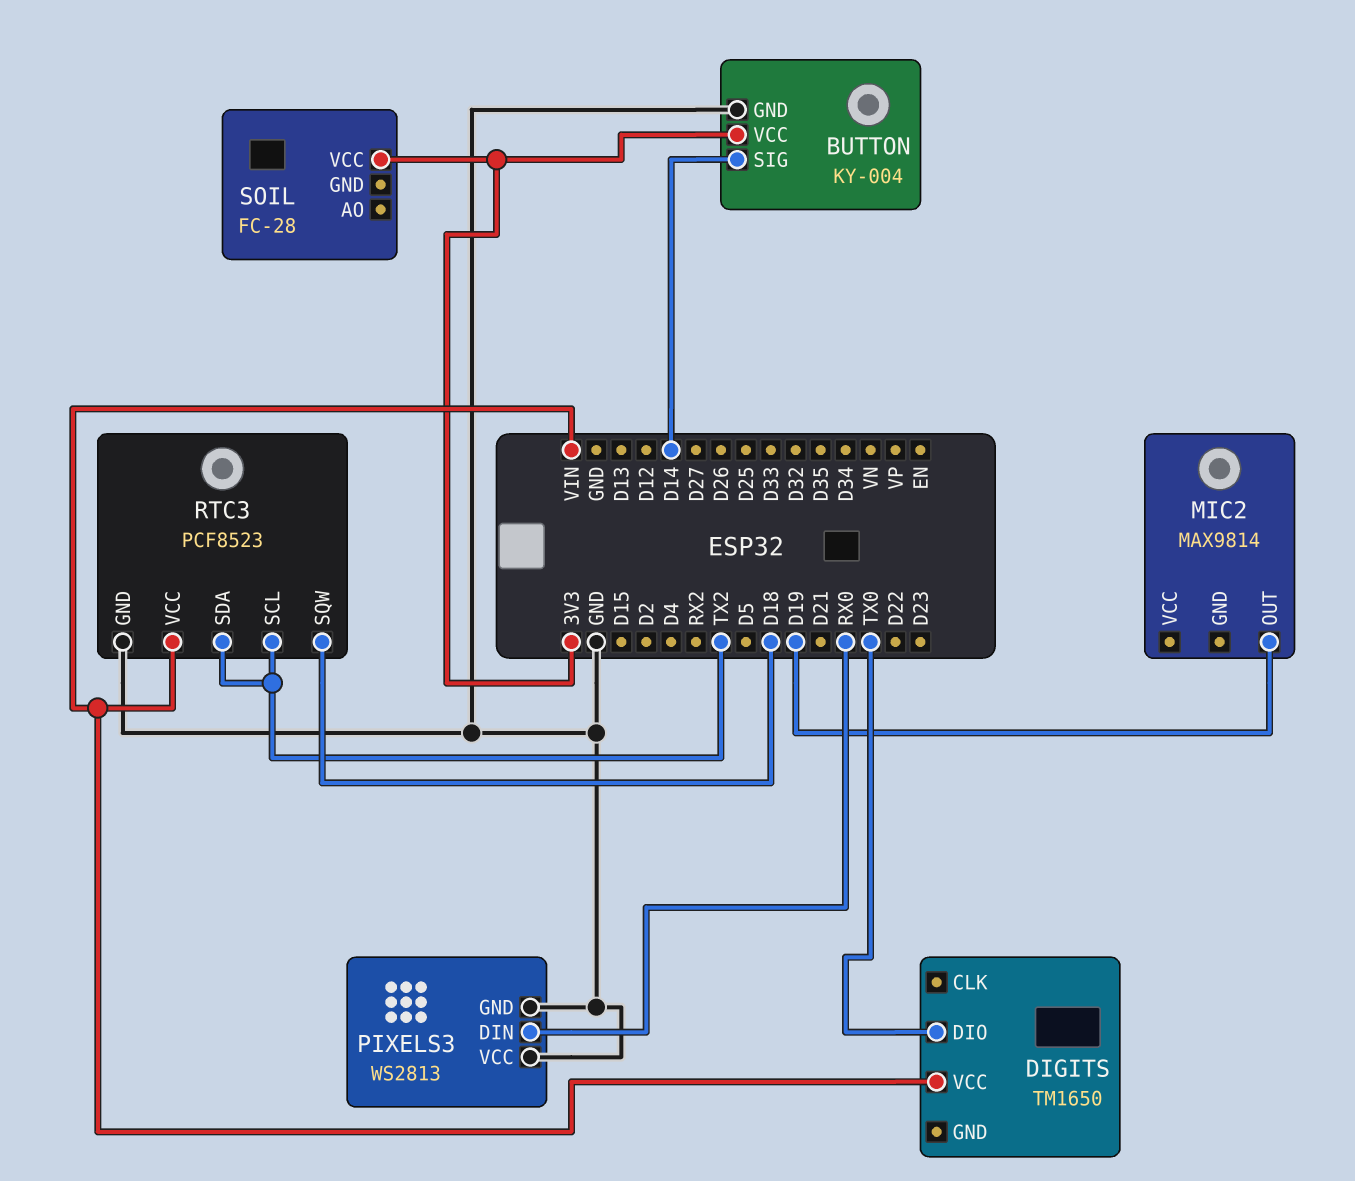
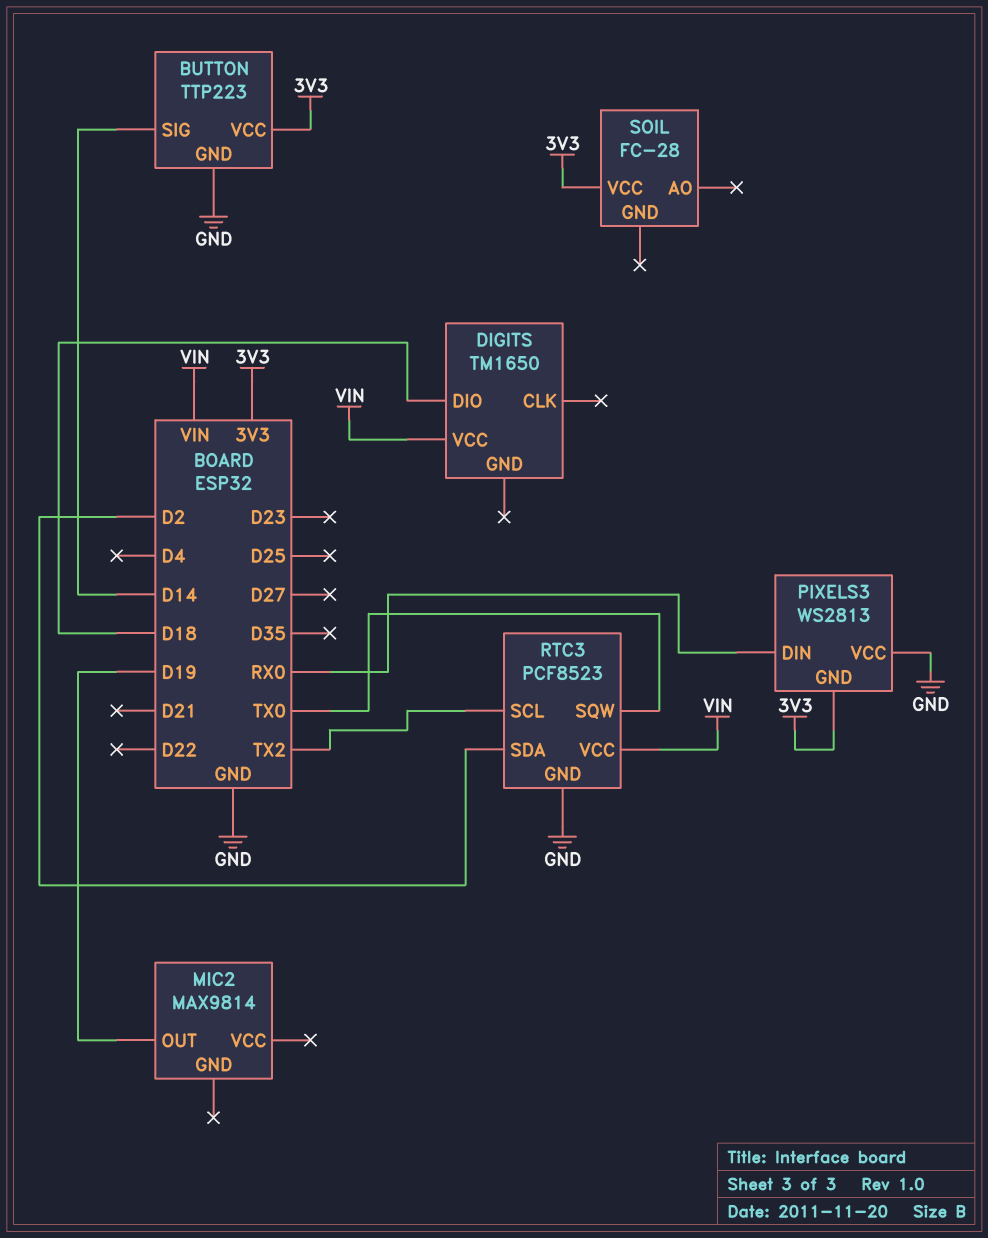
BUTTON: KY-004 -> TTP223
DIGITS pin DIO: TX0 -> D18
PIXELS3 pin GND: GND -> 3V3
RTC3 pin SDA: TX2 -> D2
RTC3 pin SQW: D18 -> TX0

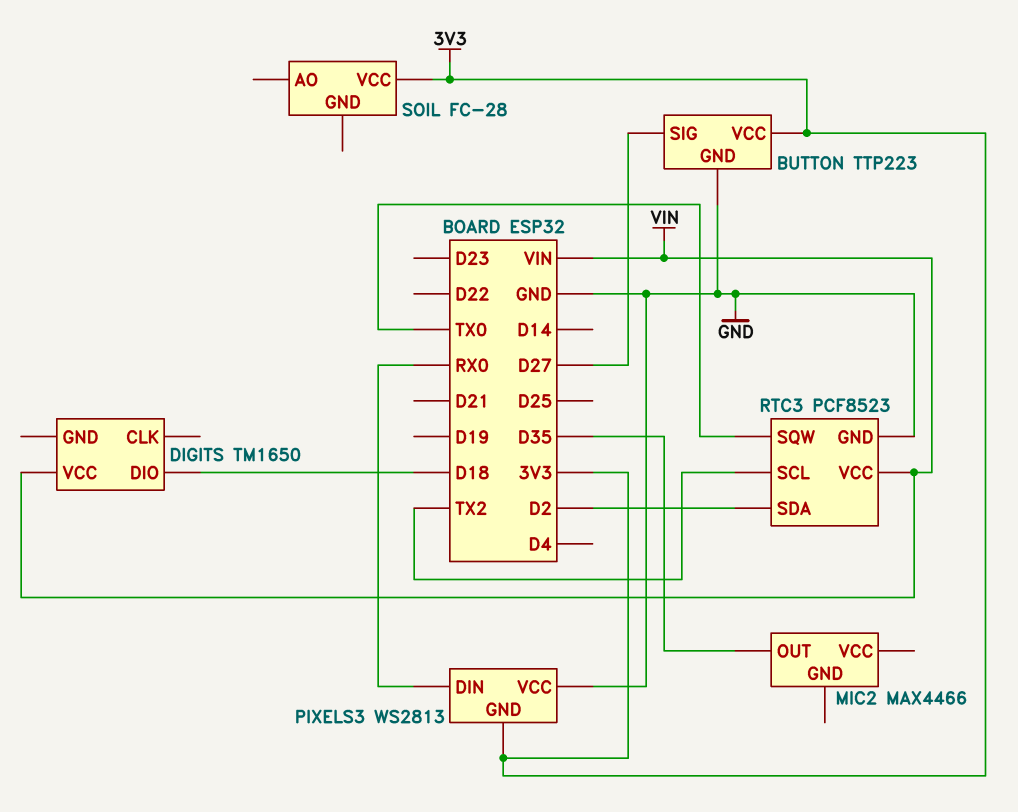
BUTTON pin SIG: D14 -> D27
MIC2: MAX9814 -> MAX4466
MIC2 pin OUT: D19 -> D35

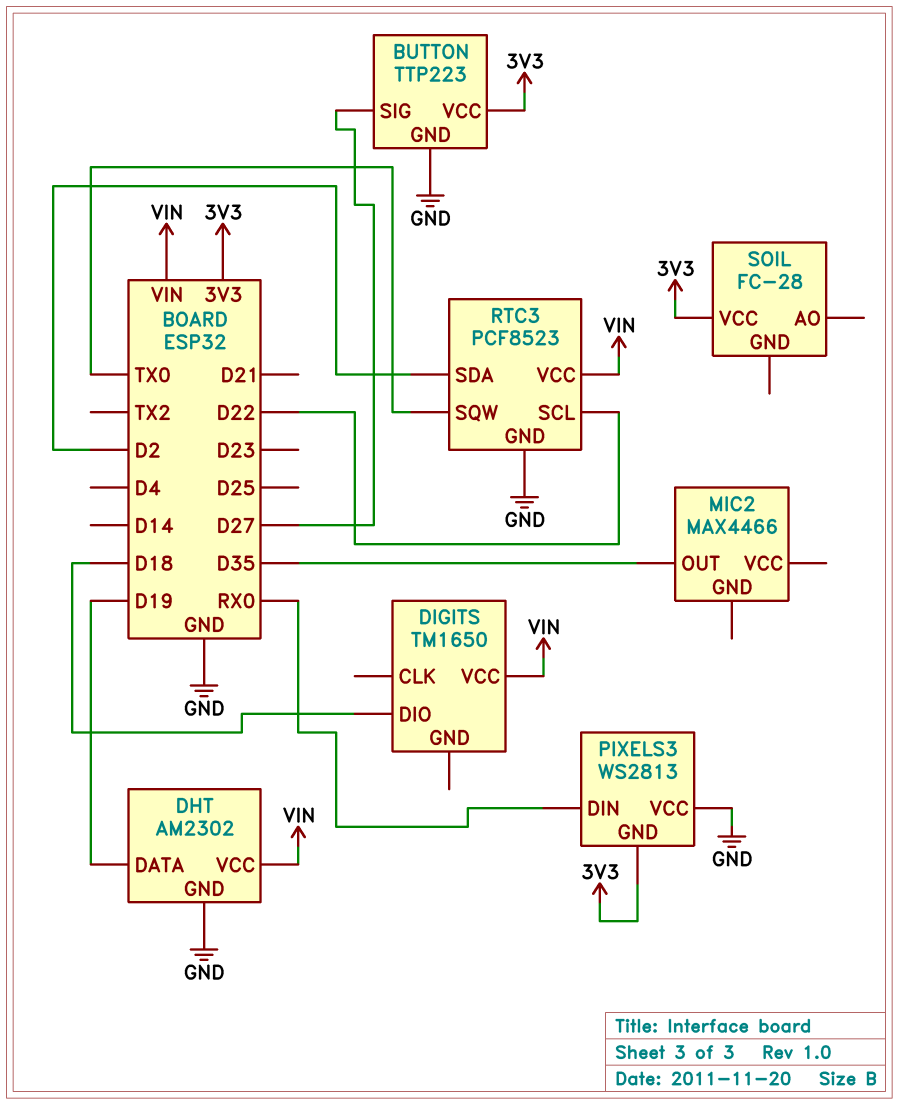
DHT: none -> AM2302
DHT pin DATA: none -> D19
DHT pin GND: none -> GND
DHT pin VCC: none -> VIN
RTC3 pin SCL: TX2 -> D22

